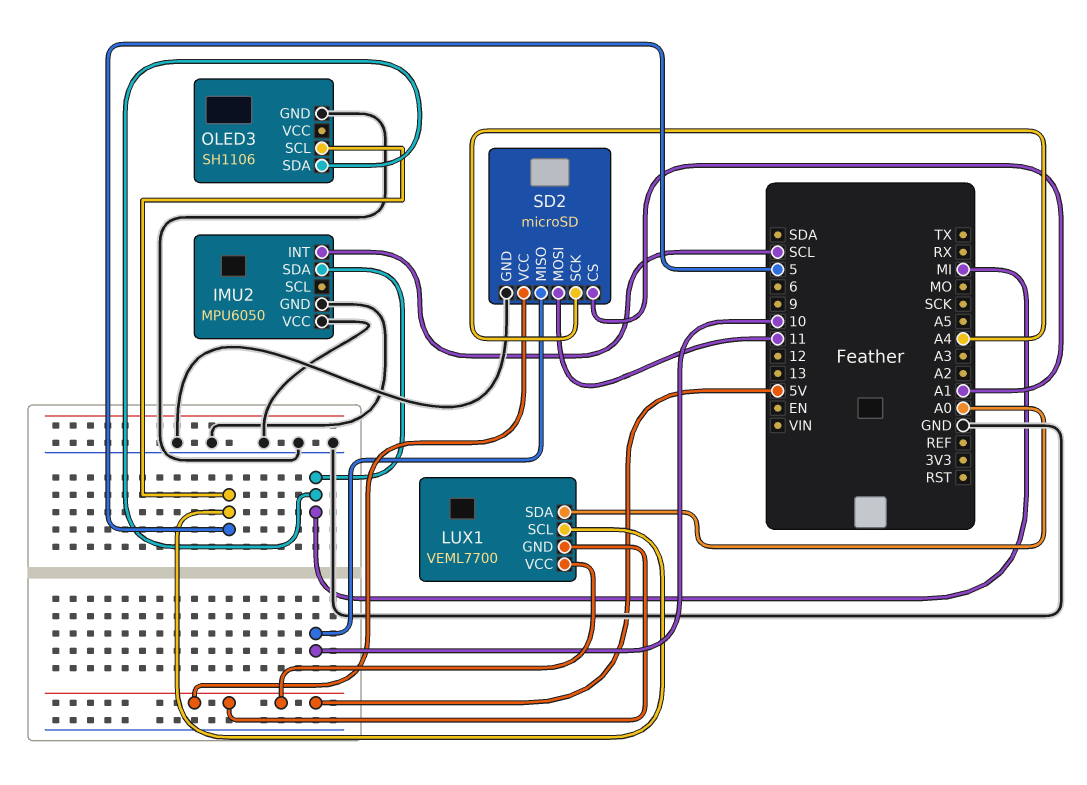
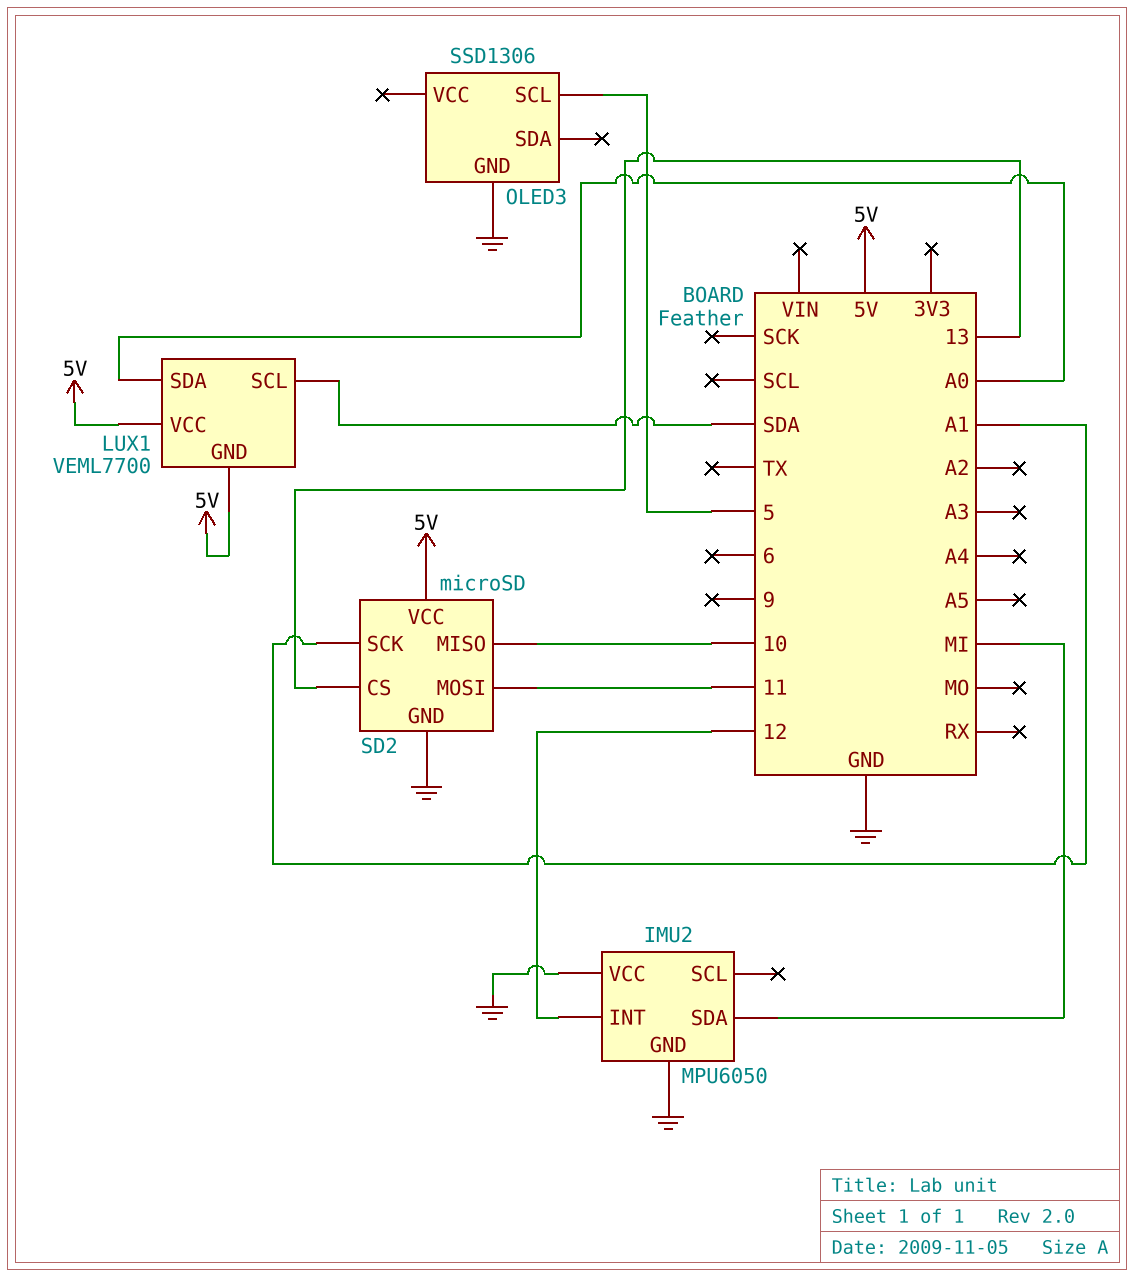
IMU2 pin INT: SCL -> 12
LUX1 pin SCL: 5 -> SDA
OLED3: SH1106 -> SSD1306
OLED3 pin SDA: MI -> none
SD2 pin CS: A1 -> 13
SD2 pin SCK: A4 -> A1

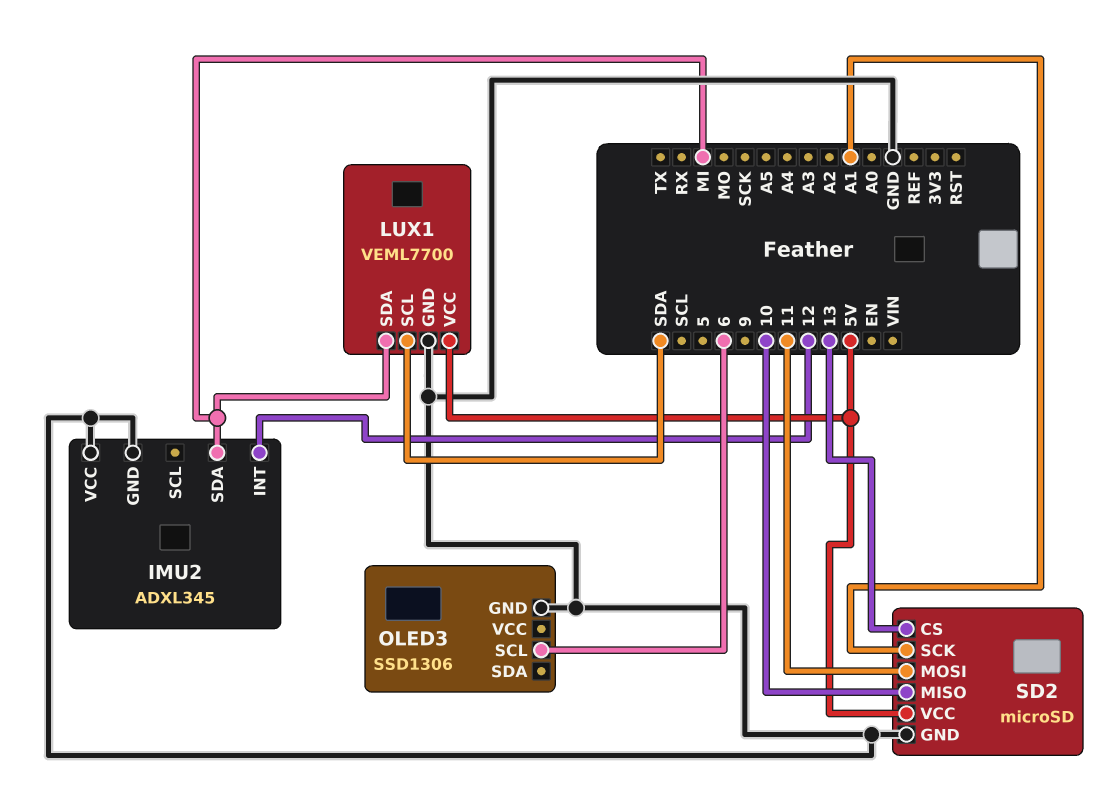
IMU2: MPU6050 -> ADXL345
LUX1 pin GND: 5V -> GND
LUX1 pin SDA: A0 -> MI
OLED3 pin SCL: 5 -> 6

